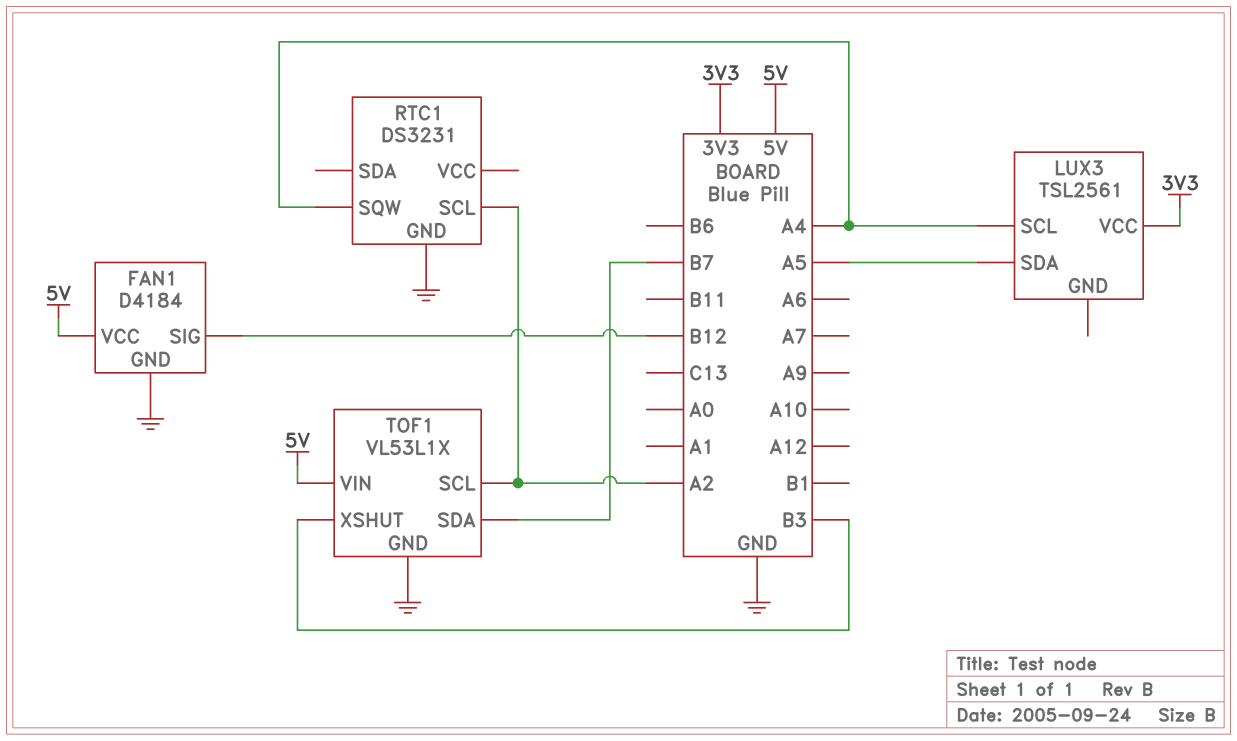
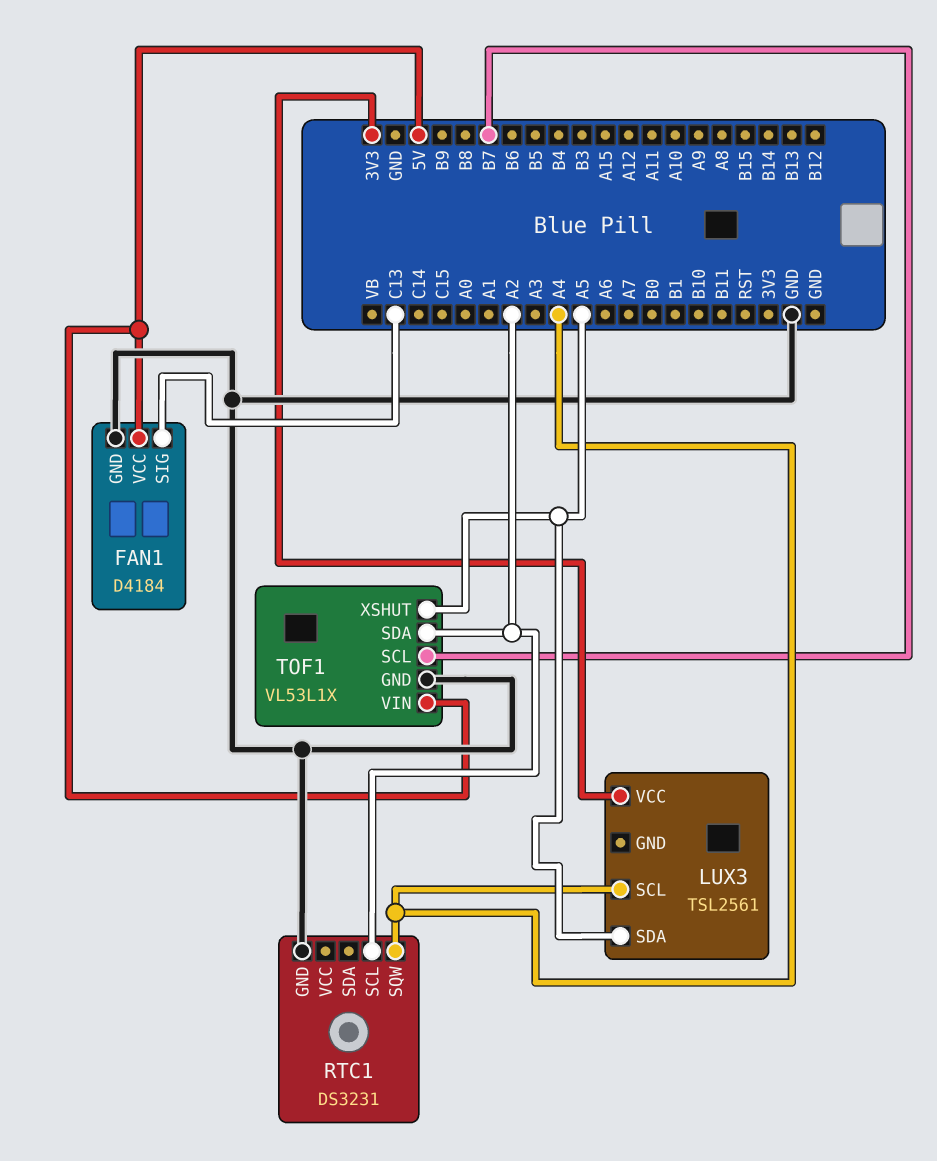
FAN1 pin SIG: B12 -> C13
TOF1 pin SCL: A2 -> B7
TOF1 pin SDA: B7 -> A2
TOF1 pin XSHUT: B3 -> A5

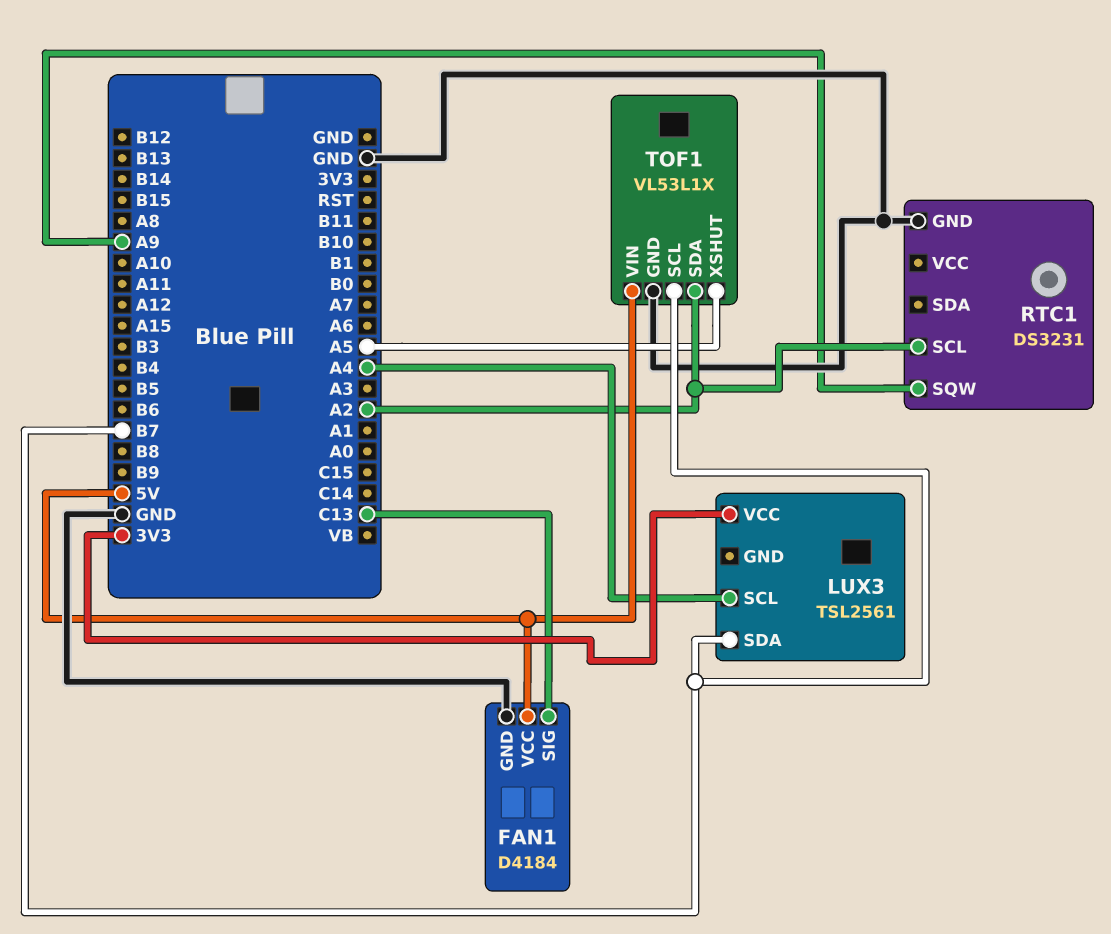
LUX3 pin SDA: A5 -> B7
RTC1 pin SQW: A4 -> A9

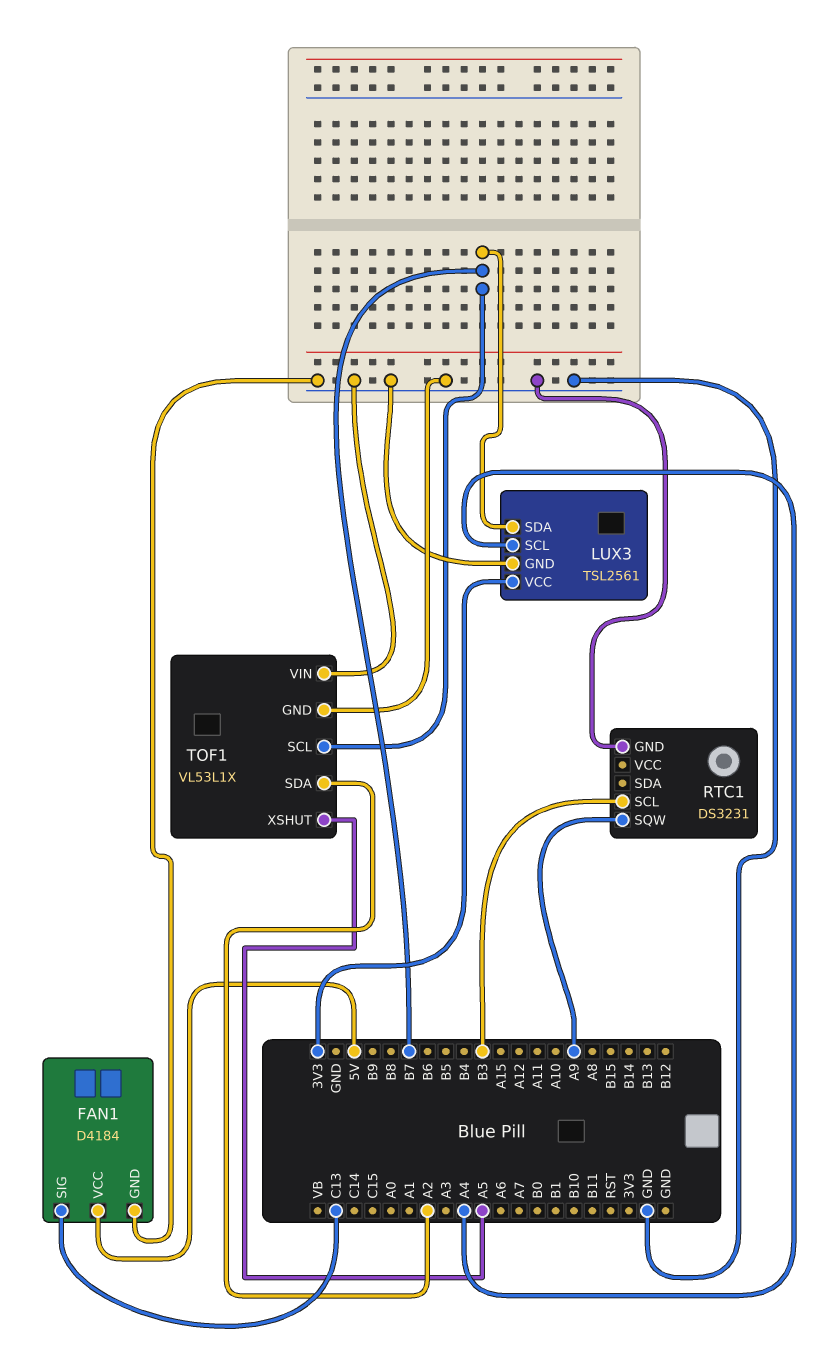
LUX3 pin GND: none -> GND
RTC1 pin SCL: A2 -> B3
TOF1 pin VIN: 5V -> GND

